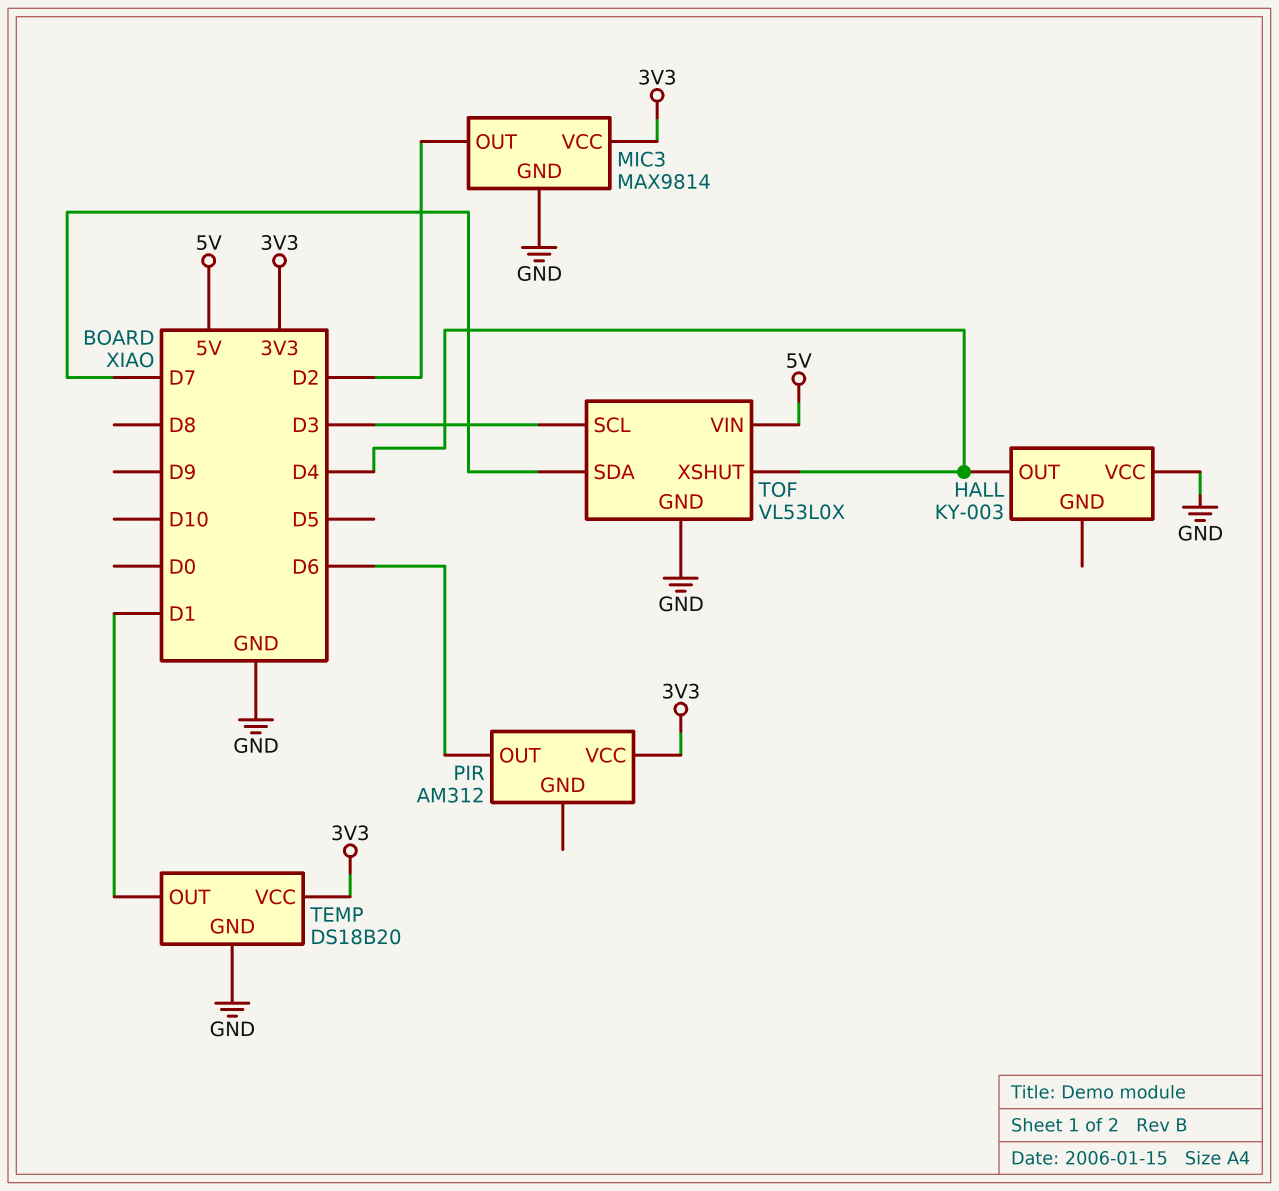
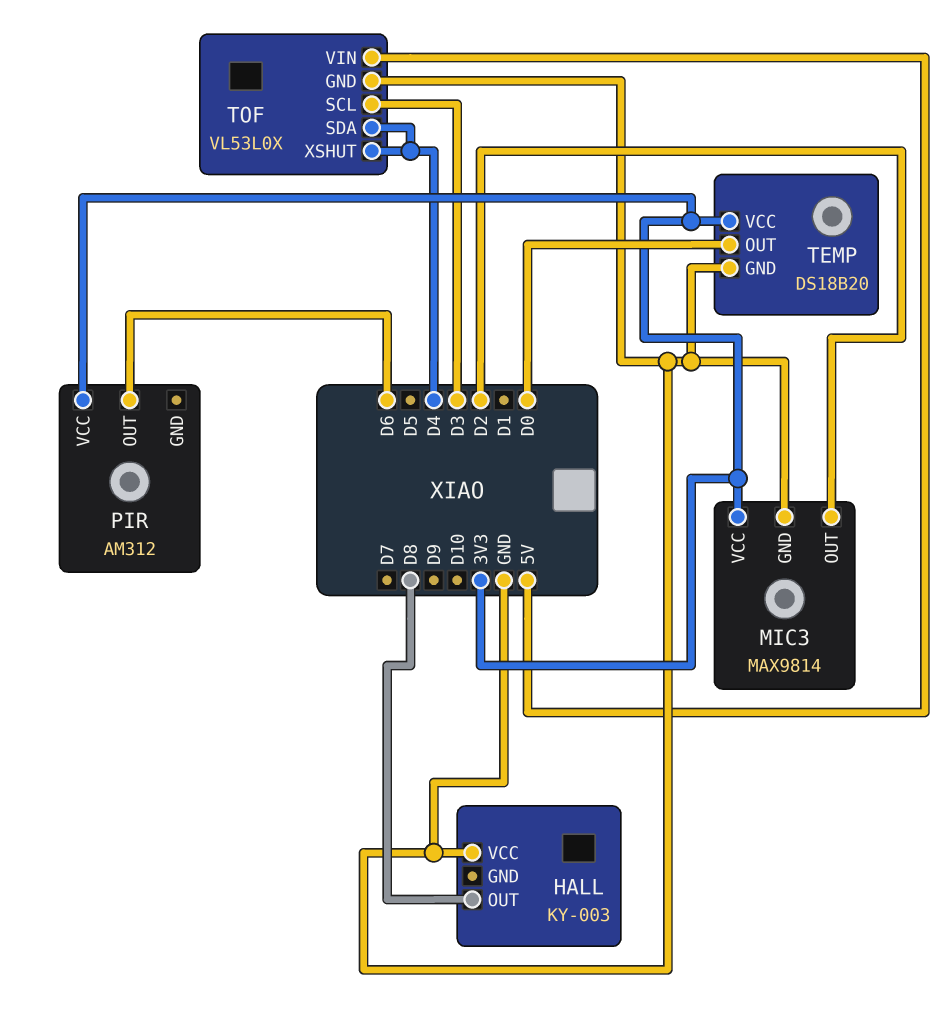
HALL pin OUT: D4 -> D8
TEMP pin OUT: D1 -> D0
TOF pin SDA: D7 -> D4

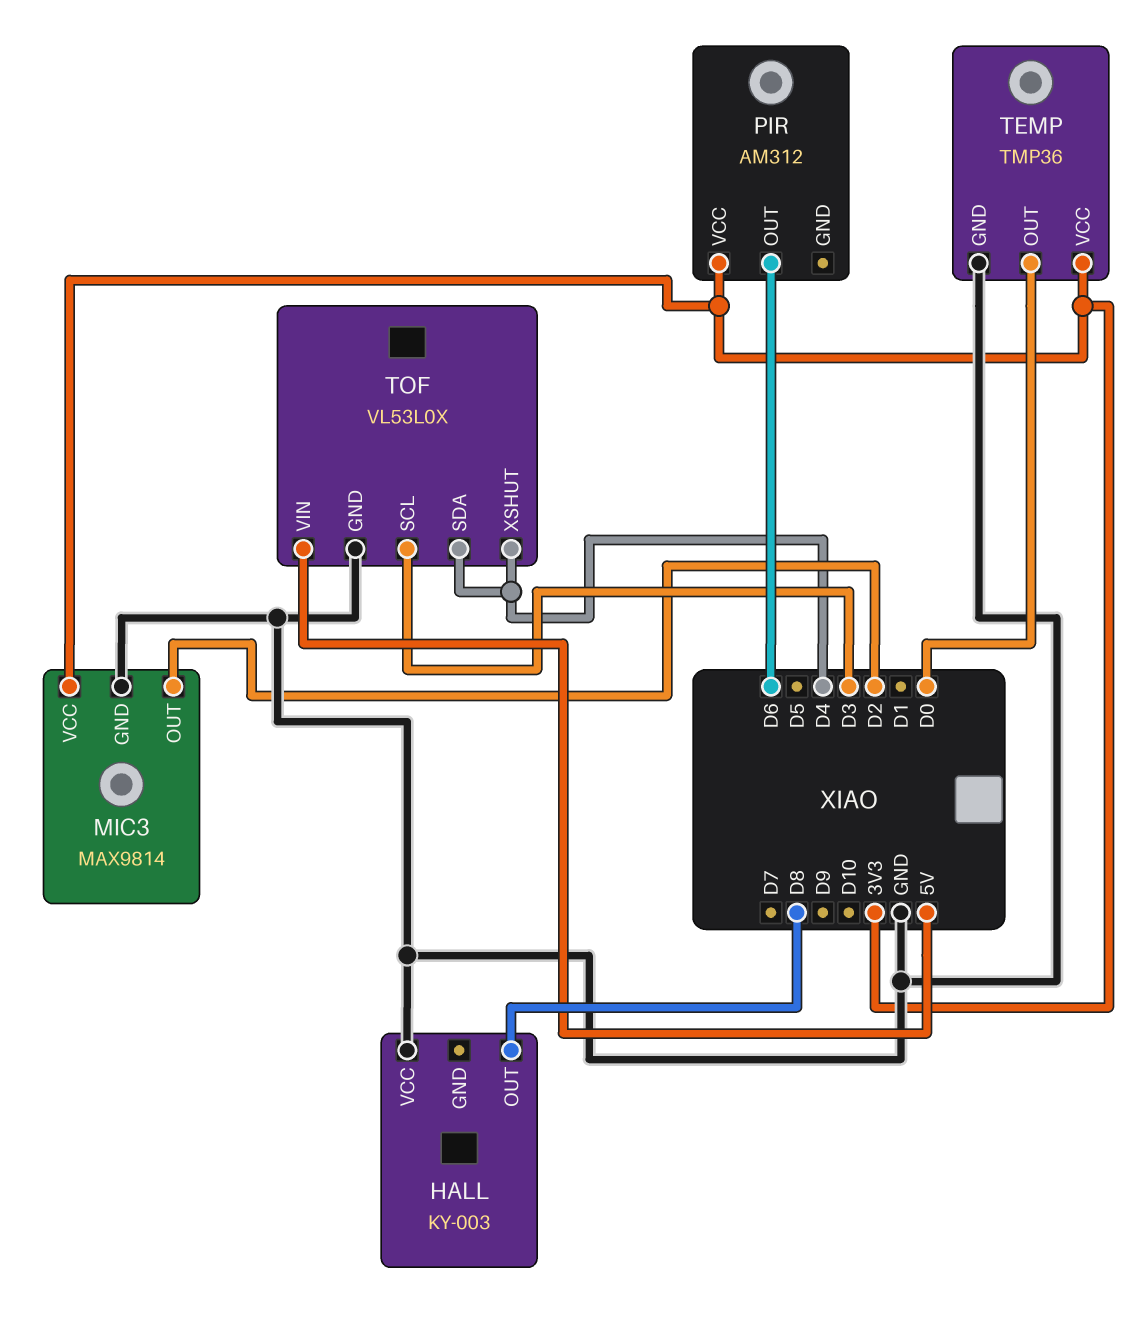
TEMP: DS18B20 -> TMP36

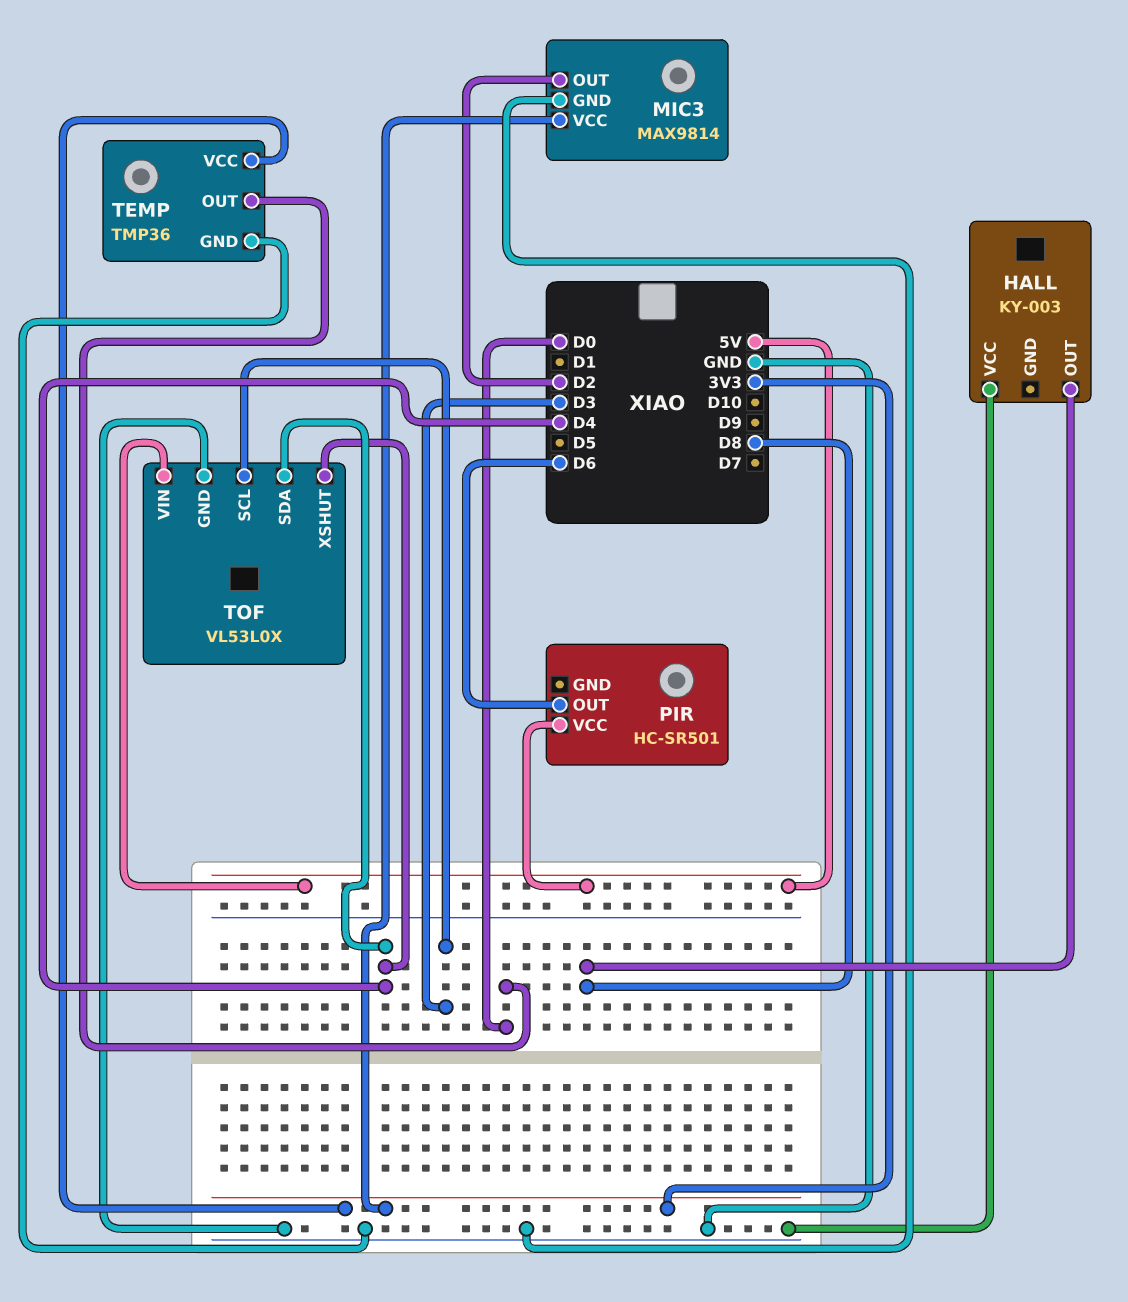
PIR: AM312 -> HC-SR501
PIR pin VCC: 3V3 -> 5V

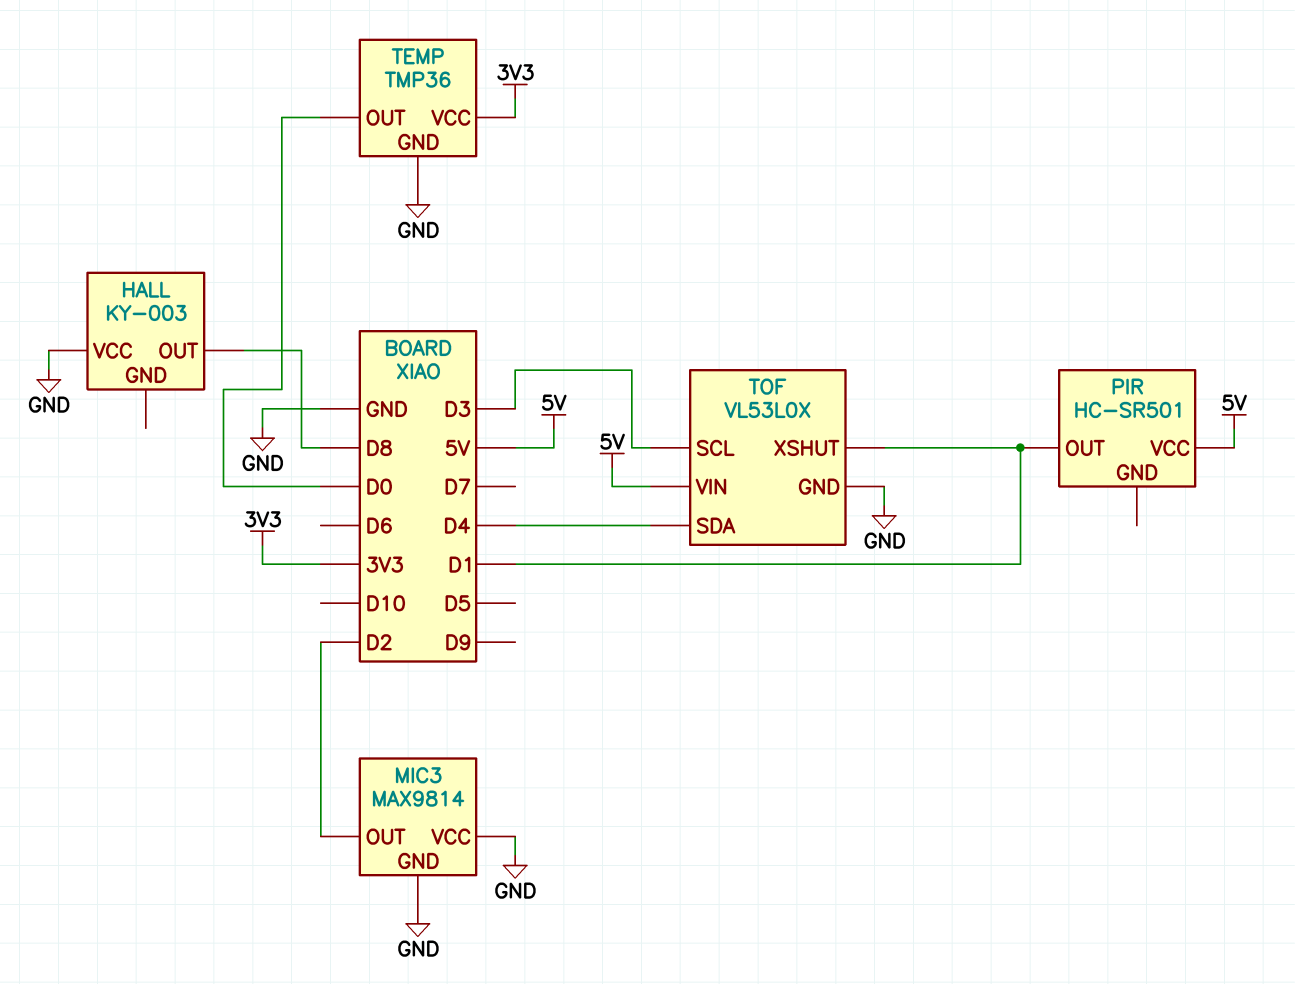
MIC3 pin VCC: 3V3 -> GND
PIR pin OUT: D6 -> D1
TOF pin XSHUT: D4 -> D1

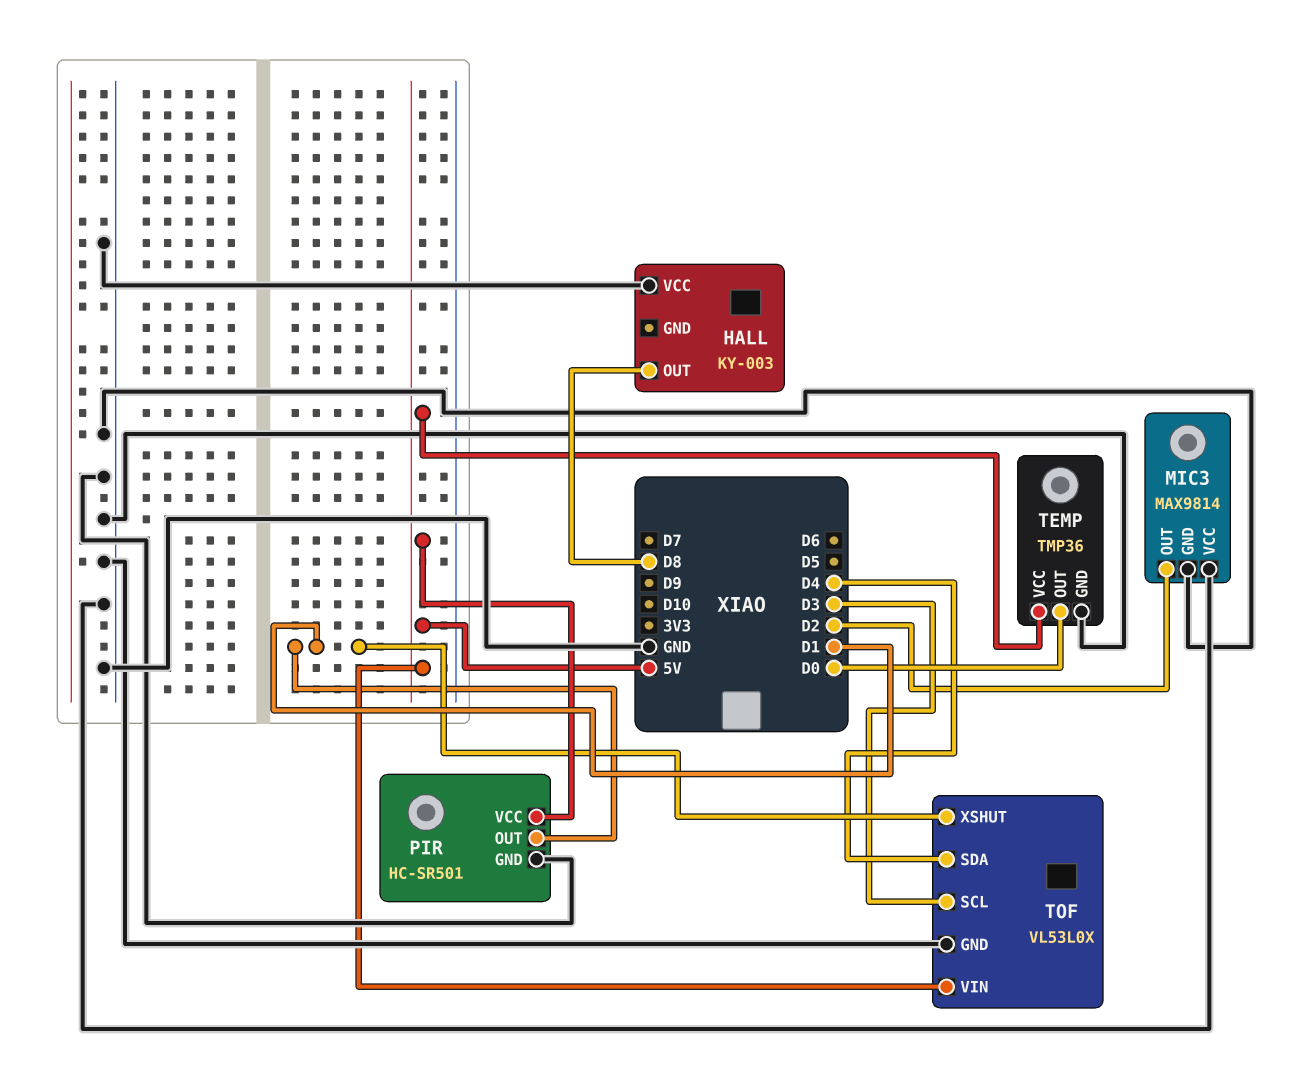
PIR pin GND: none -> GND
TEMP pin VCC: 3V3 -> 5V

